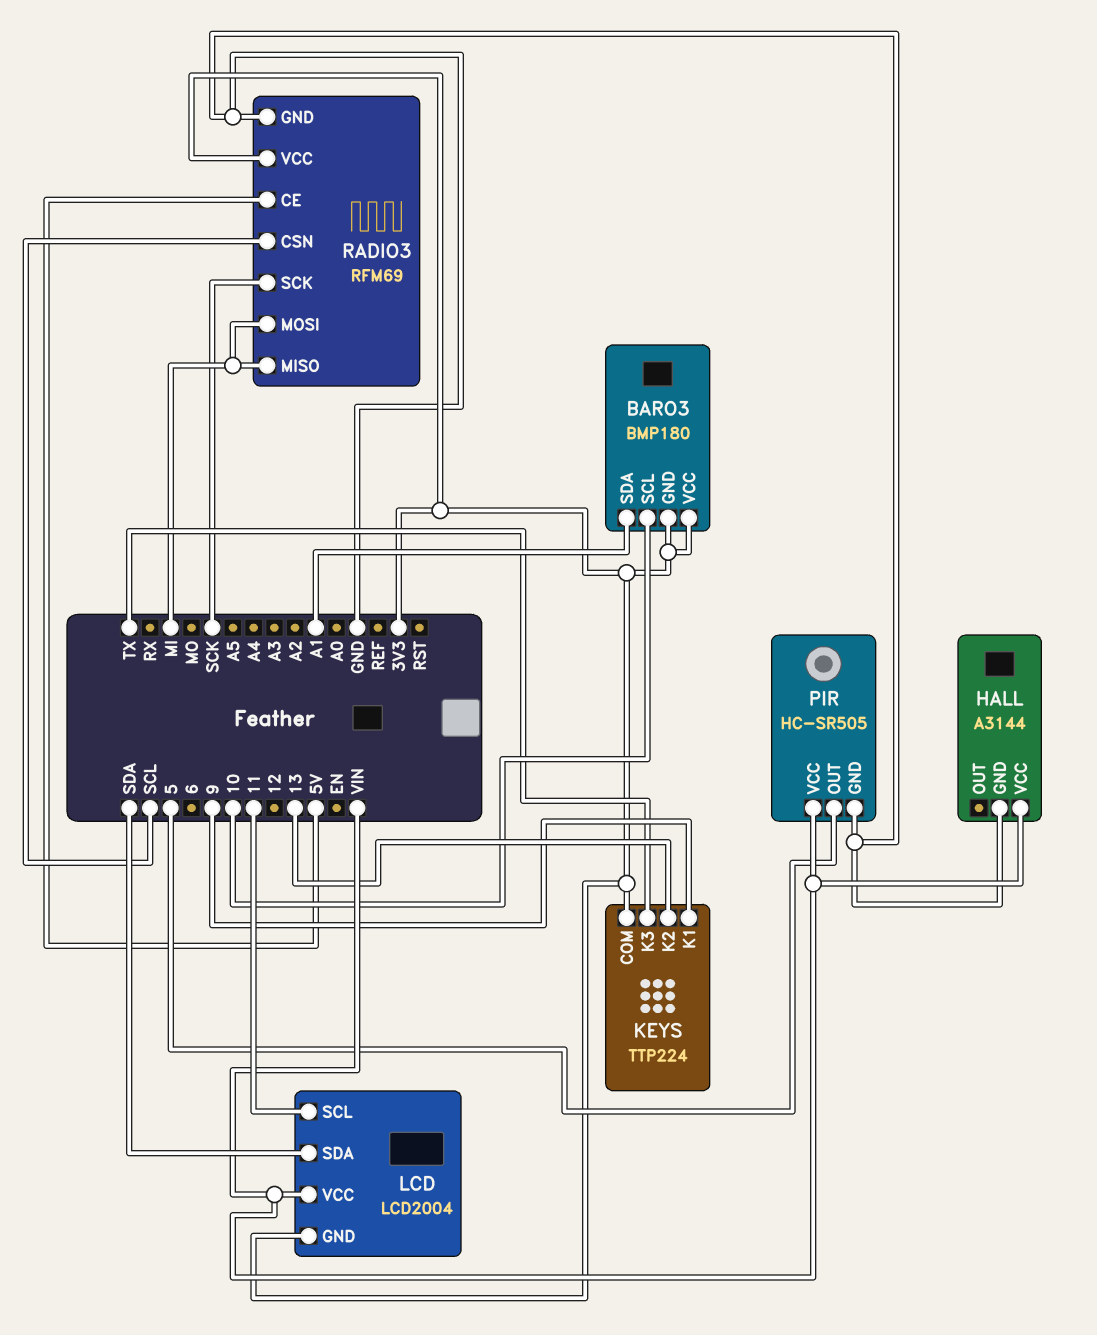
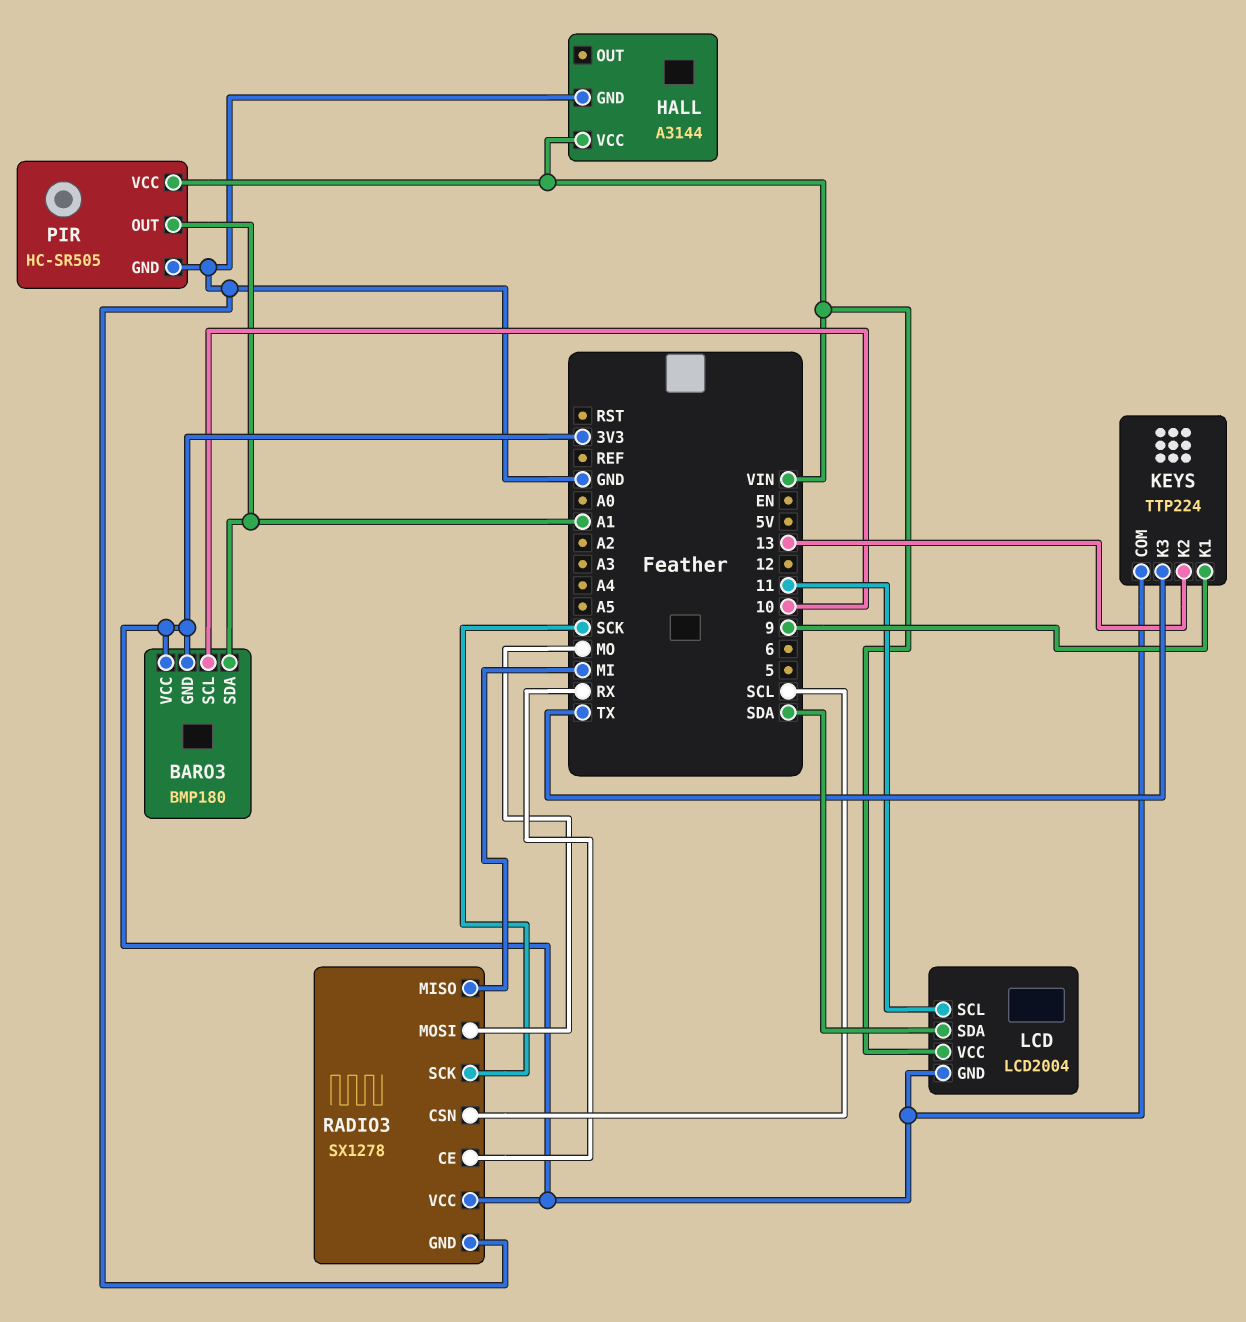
PIR pin OUT: 5 -> A1
RADIO3: RFM69 -> SX1278
RADIO3 pin CE: 5V -> RX
RADIO3 pin MOSI: MI -> MO

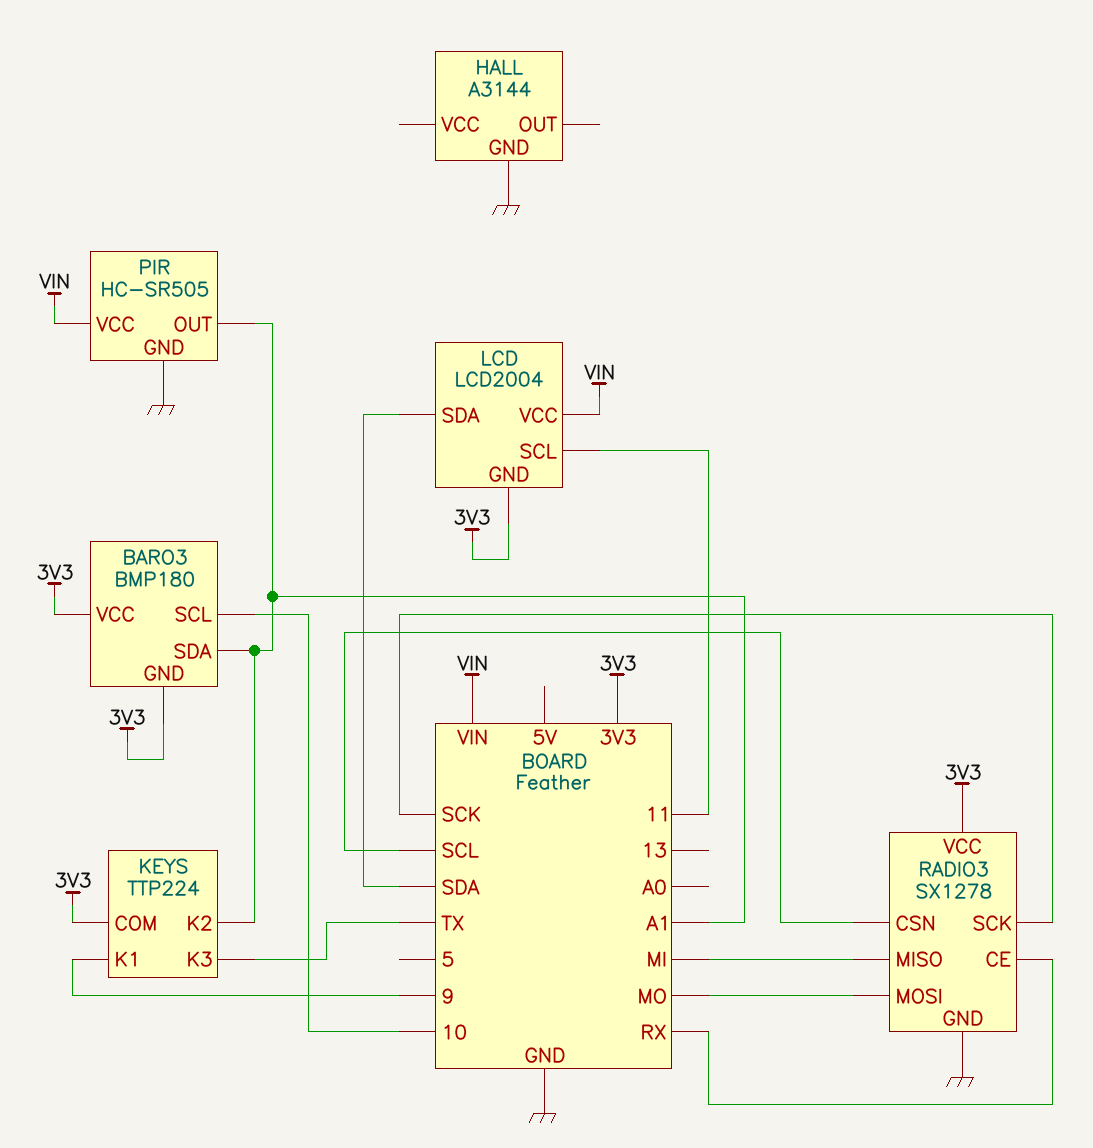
HALL pin VCC: VIN -> none
KEYS pin K2: 13 -> A1

